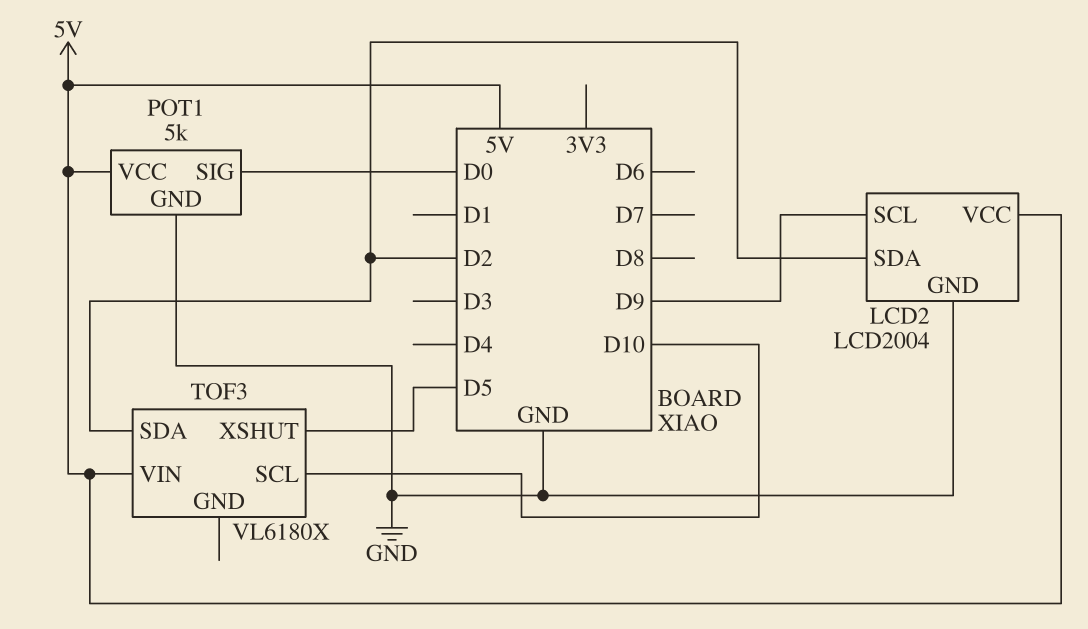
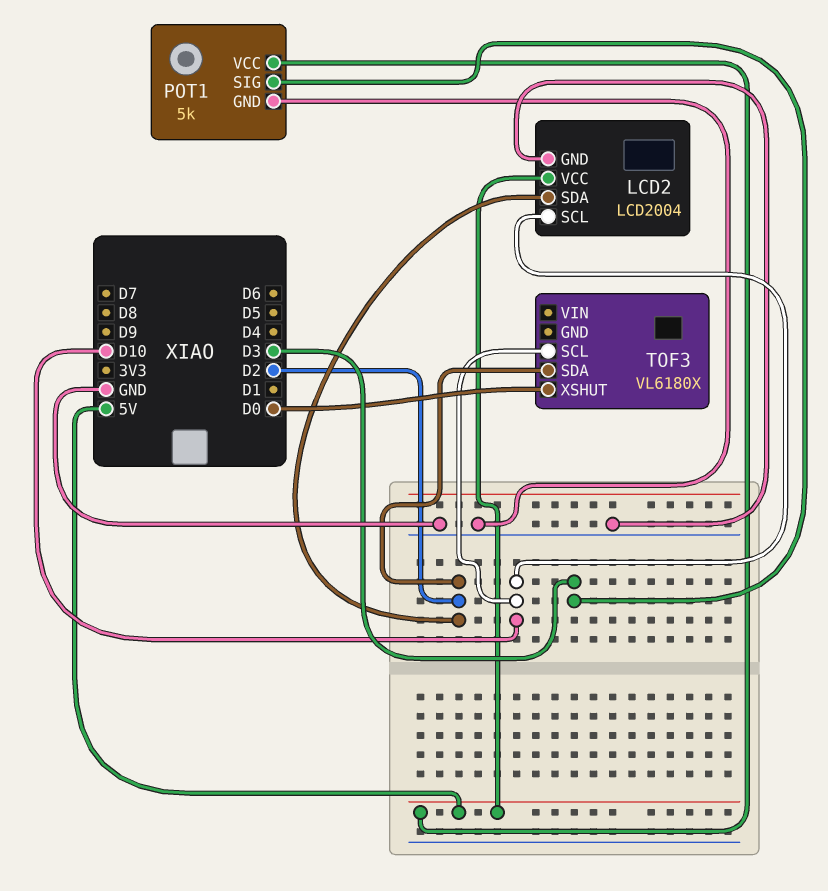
LCD2 pin SCL: D9 -> D10
POT1 pin SIG: D0 -> D3
TOF3 pin VIN: 5V -> none
TOF3 pin XSHUT: D5 -> D0

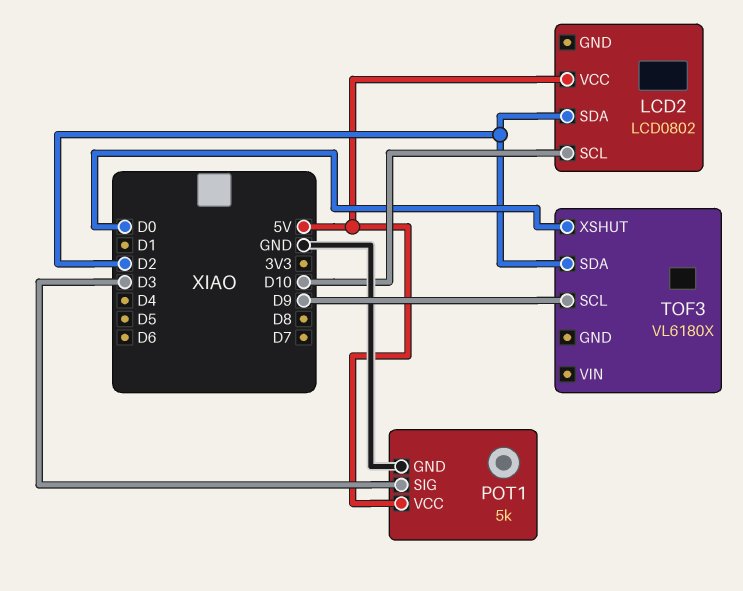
LCD2: LCD2004 -> LCD0802
LCD2 pin GND: GND -> none
TOF3 pin SCL: D10 -> D9

